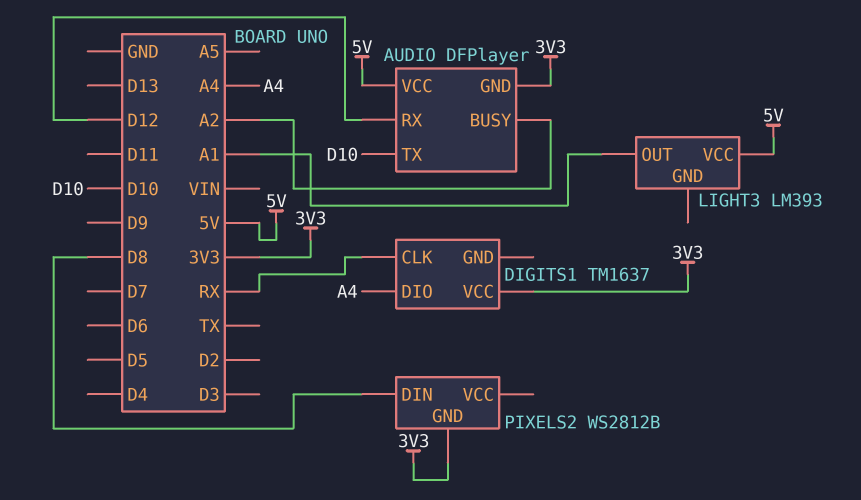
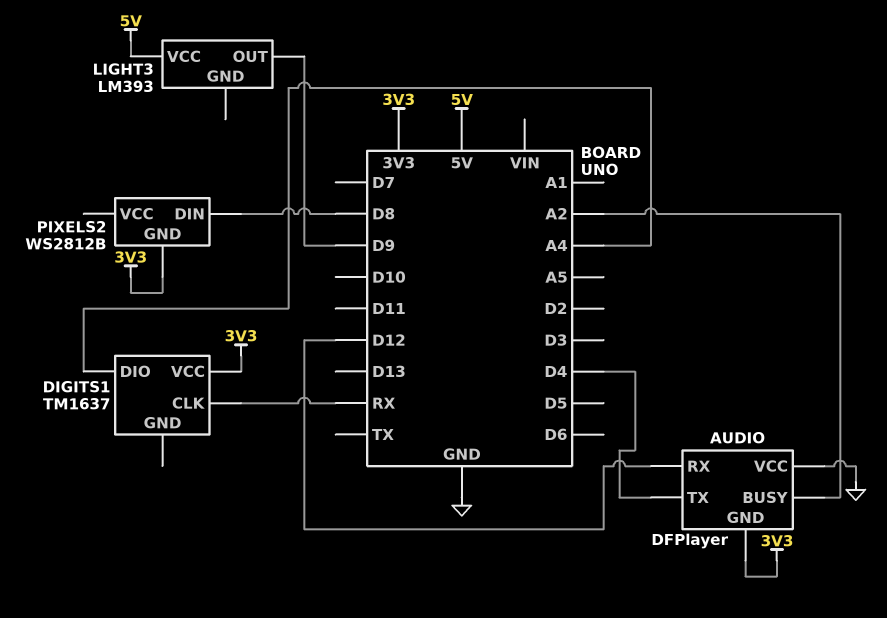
AUDIO pin TX: D10 -> D4
AUDIO pin VCC: 5V -> GND
LIGHT3 pin OUT: A1 -> D9

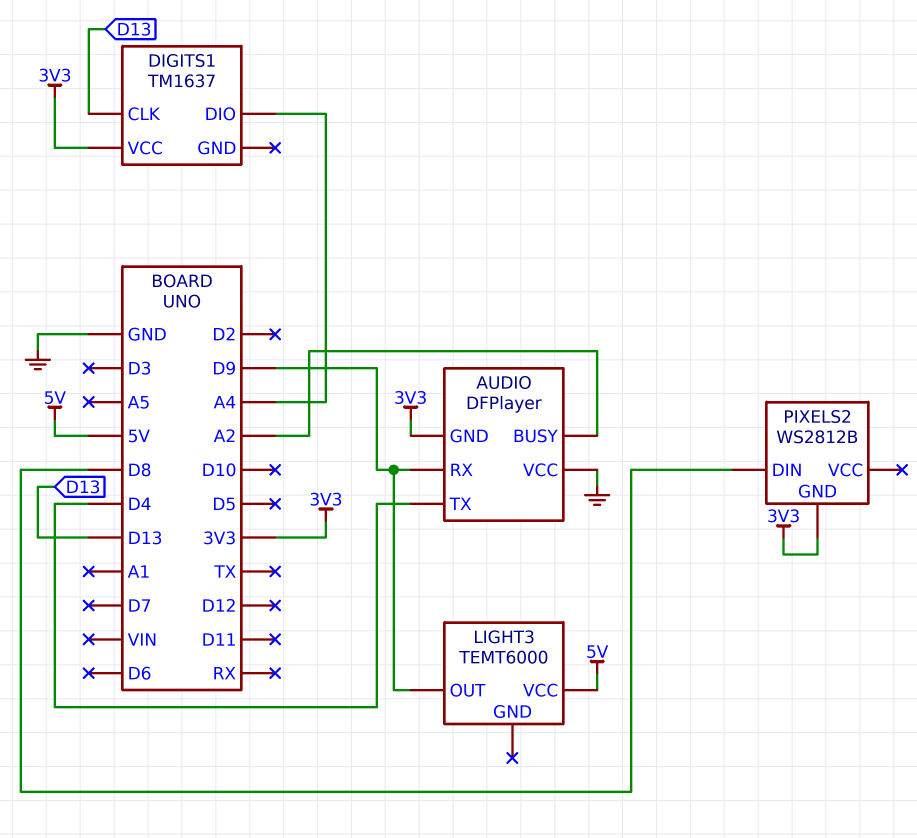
AUDIO pin RX: D12 -> D9
DIGITS1 pin CLK: RX -> D13
LIGHT3: LM393 -> TEMT6000

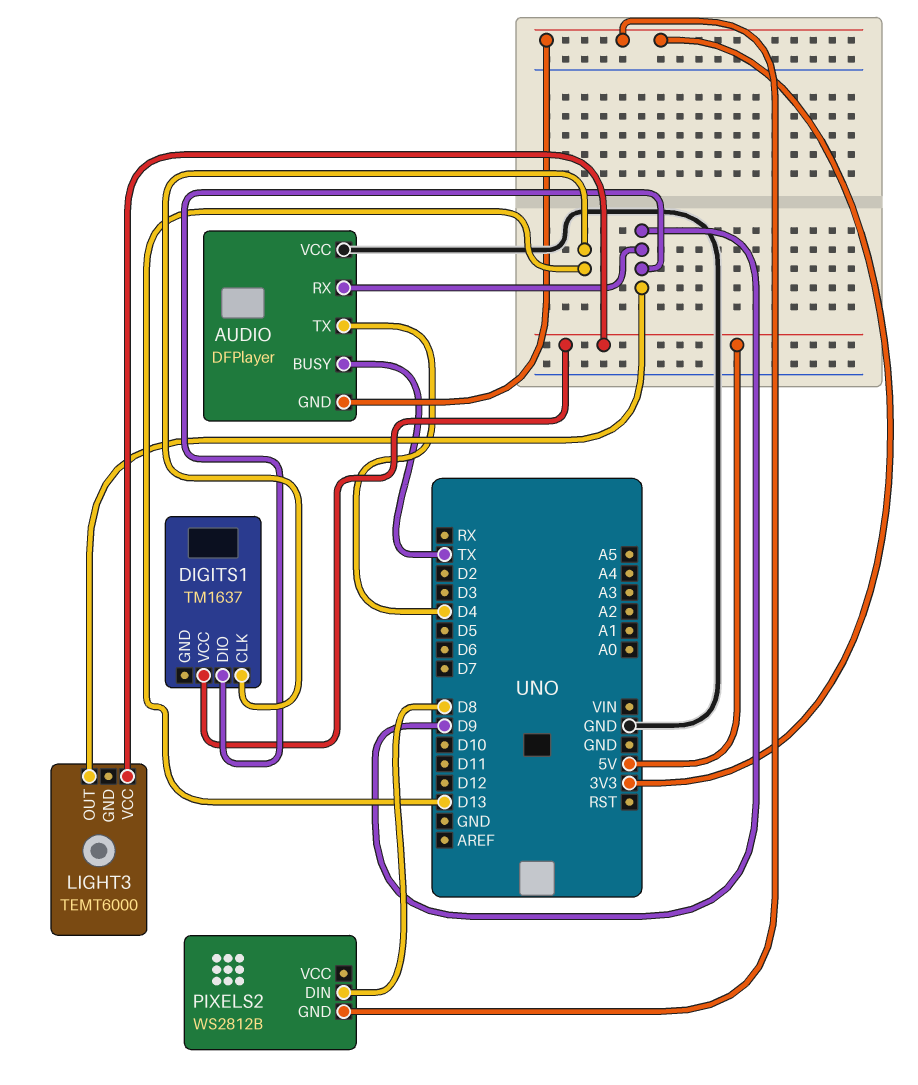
AUDIO pin BUSY: A2 -> TX
DIGITS1 pin DIO: A4 -> D9
DIGITS1 pin VCC: 3V3 -> 5V

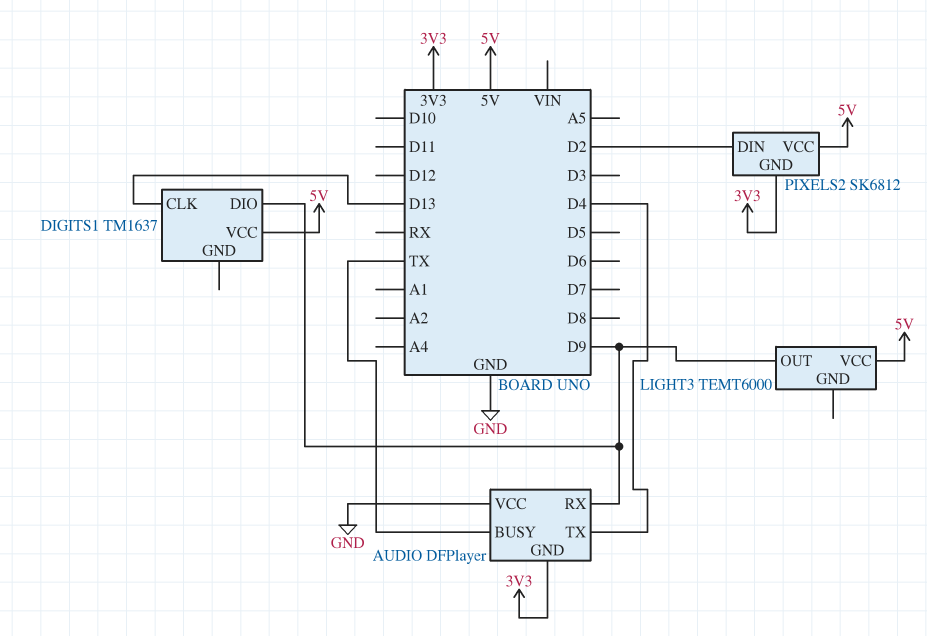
PIXELS2: WS2812B -> SK6812
PIXELS2 pin DIN: D8 -> D2
PIXELS2 pin VCC: none -> 5V

